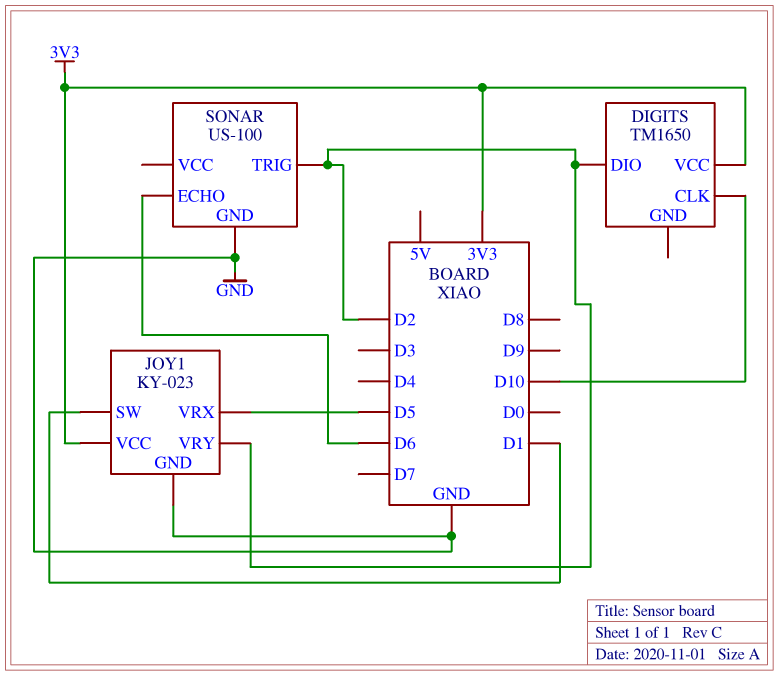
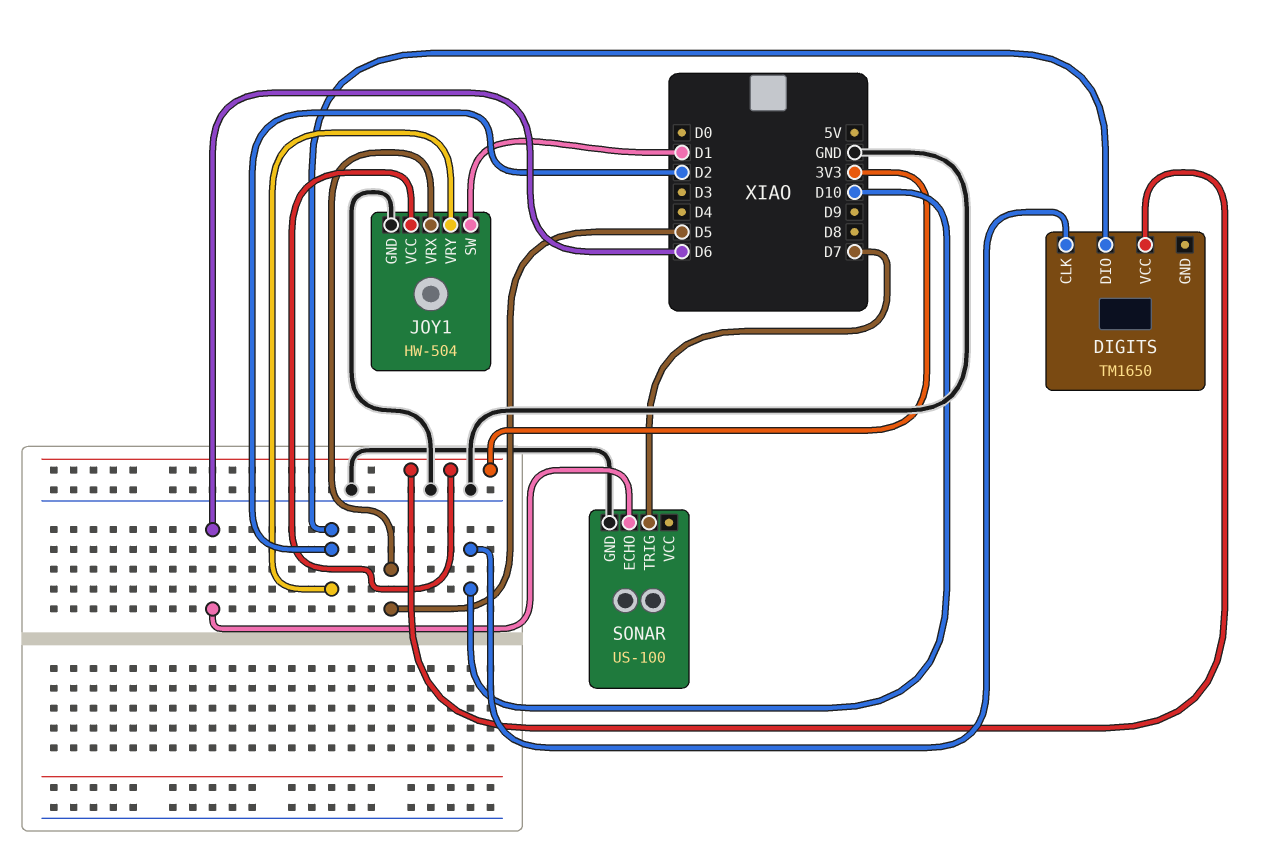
JOY1: KY-023 -> HW-504
SONAR pin TRIG: D2 -> D7

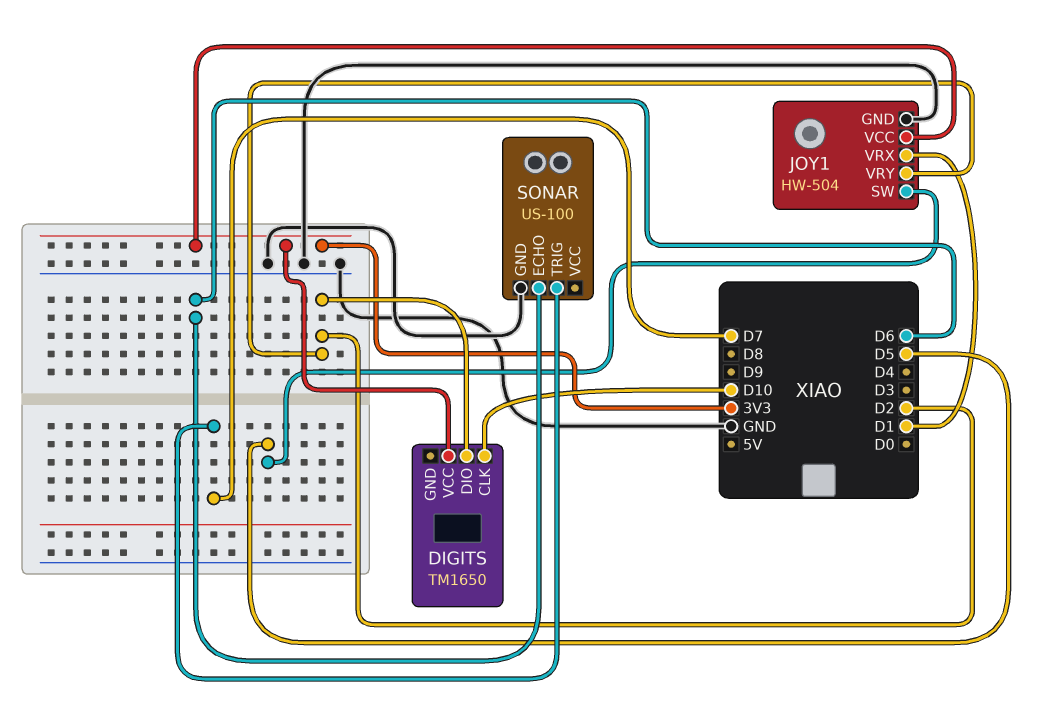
JOY1 pin SW: D1 -> D5
JOY1 pin VRX: D5 -> D1

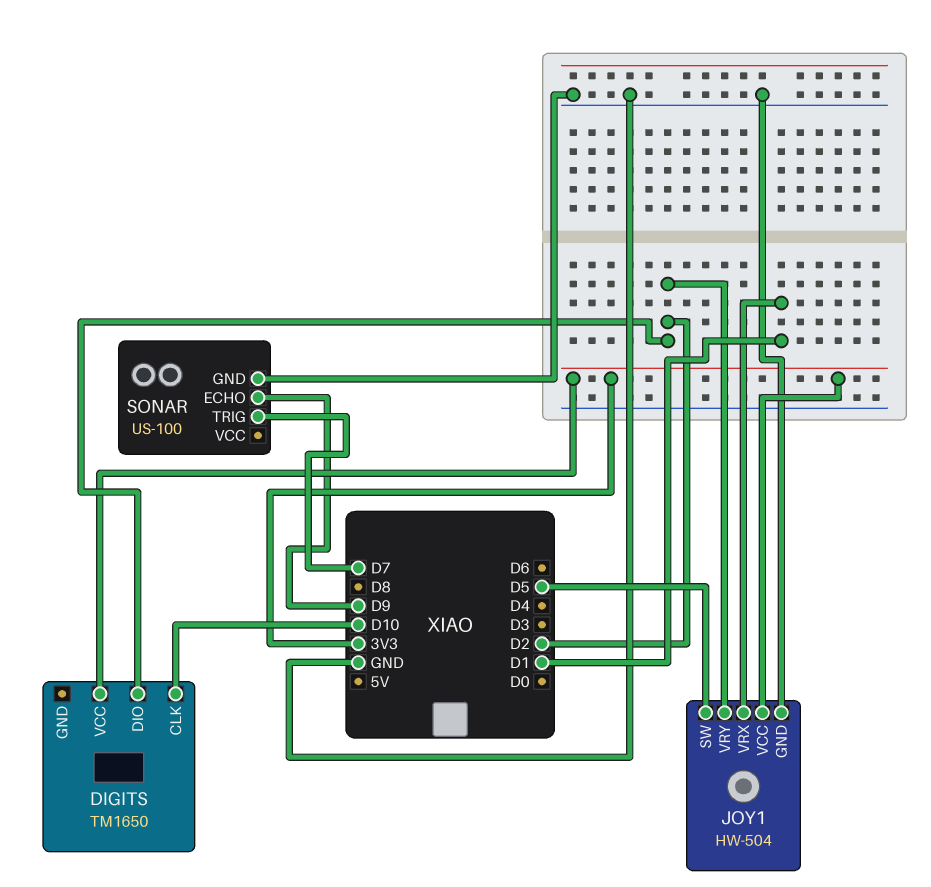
SONAR pin ECHO: D6 -> D9

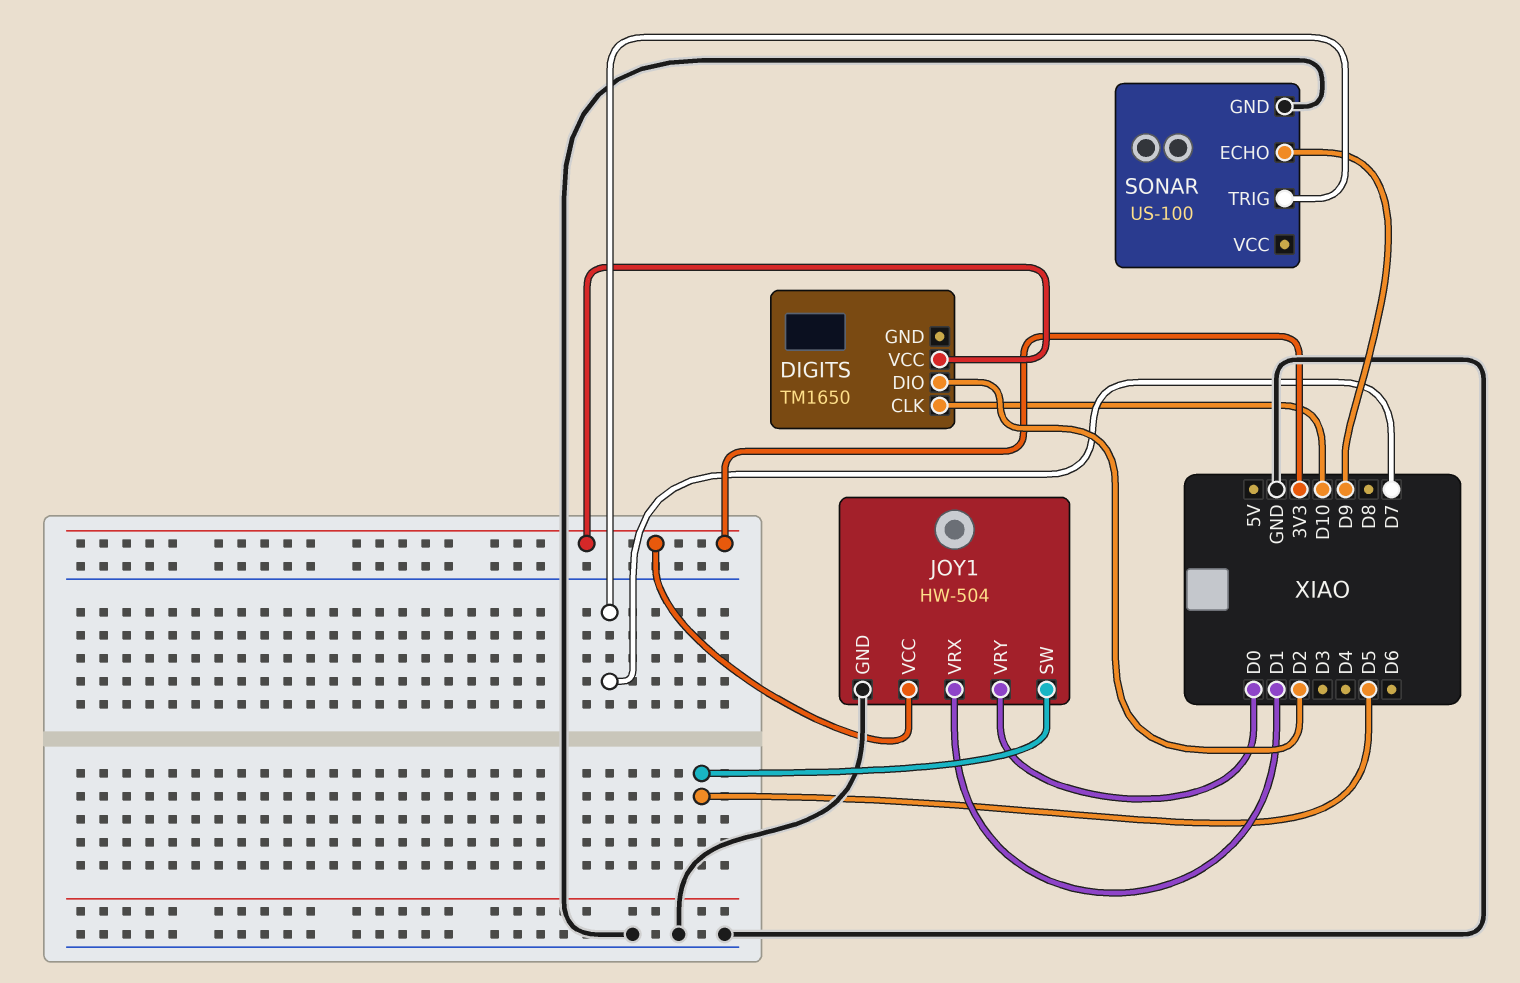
JOY1 pin VRY: D2 -> D0

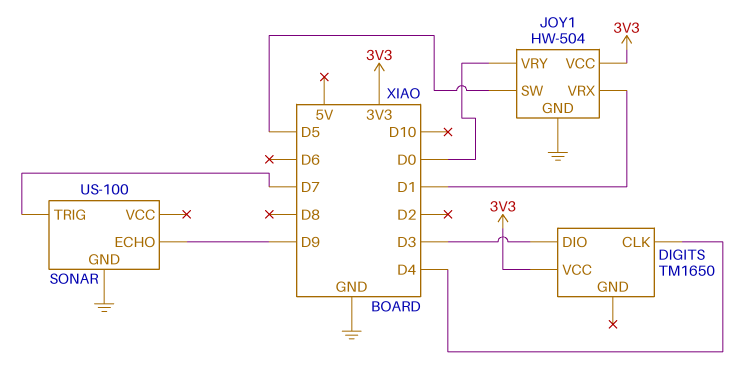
DIGITS pin CLK: D10 -> D4
DIGITS pin DIO: D2 -> D3

